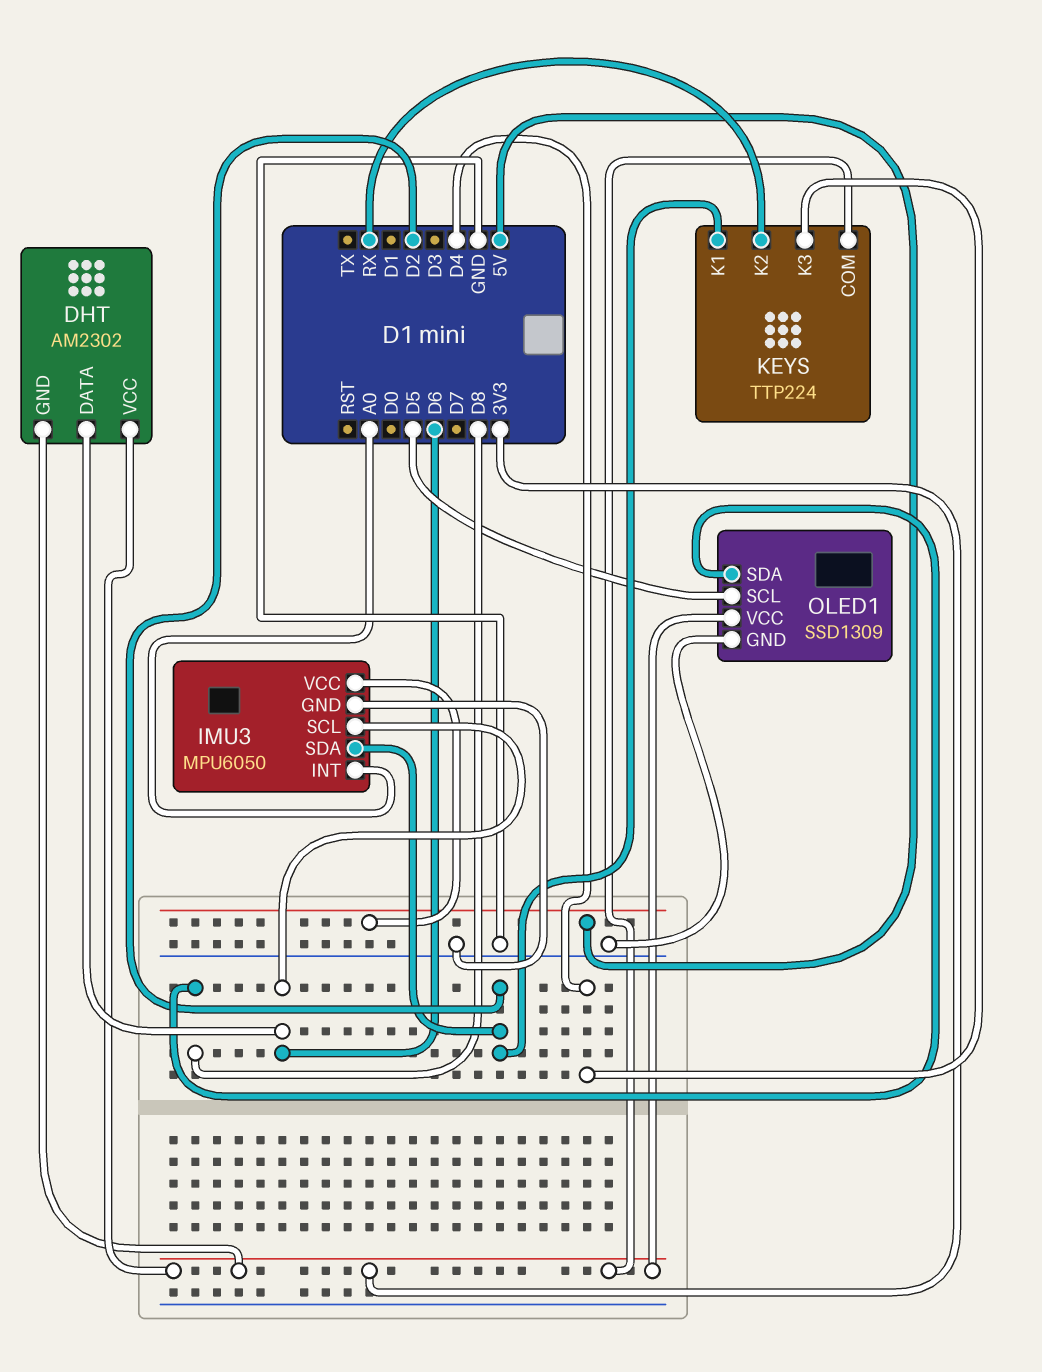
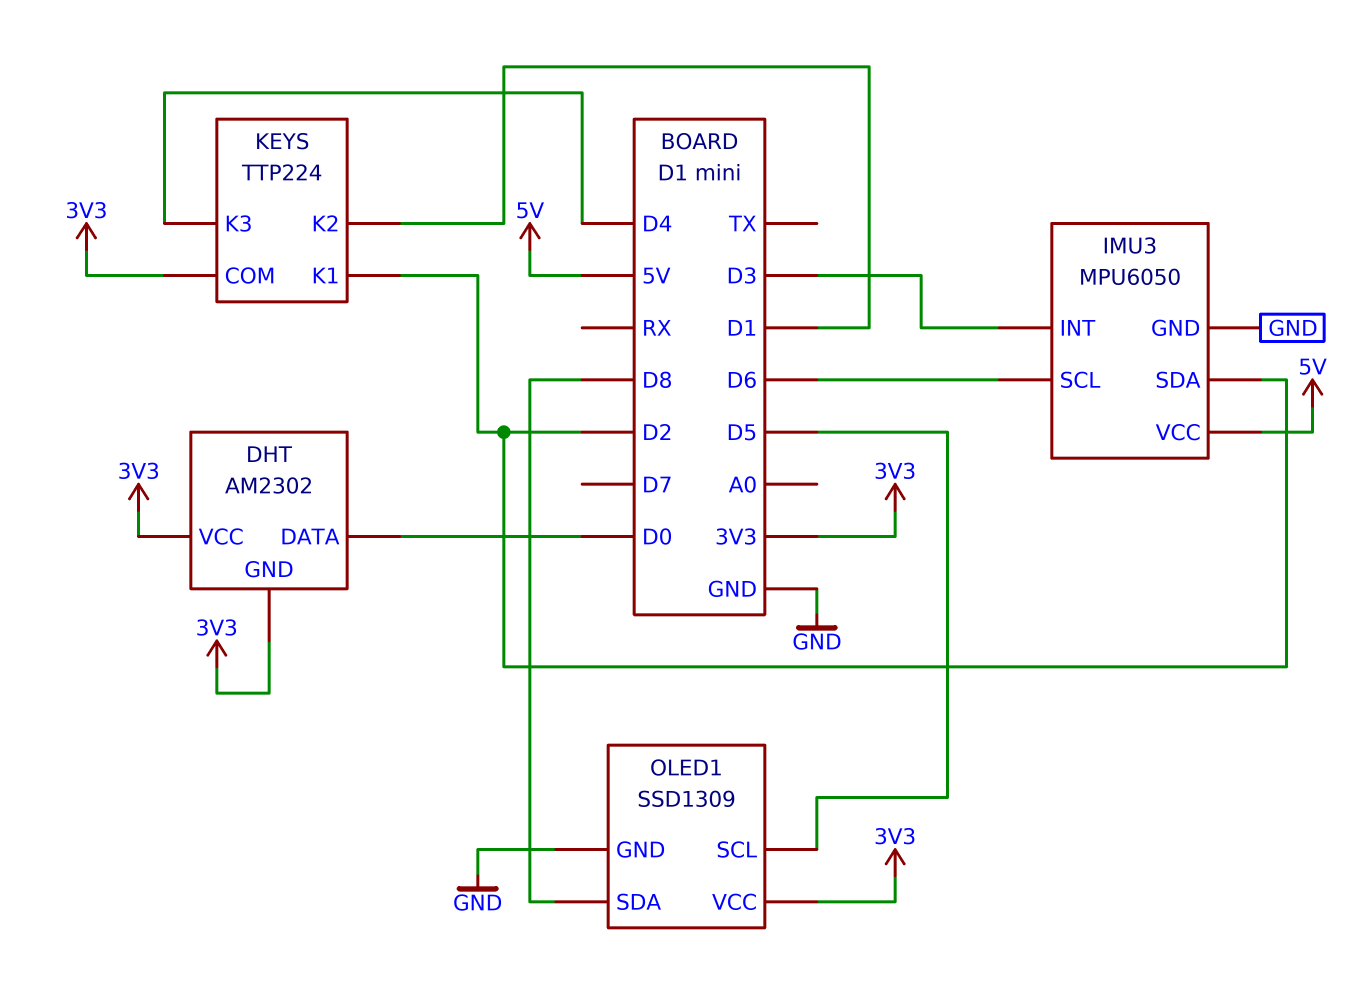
DHT pin DATA: D6 -> D0
IMU3 pin INT: A0 -> D3
KEYS pin K2: RX -> D1

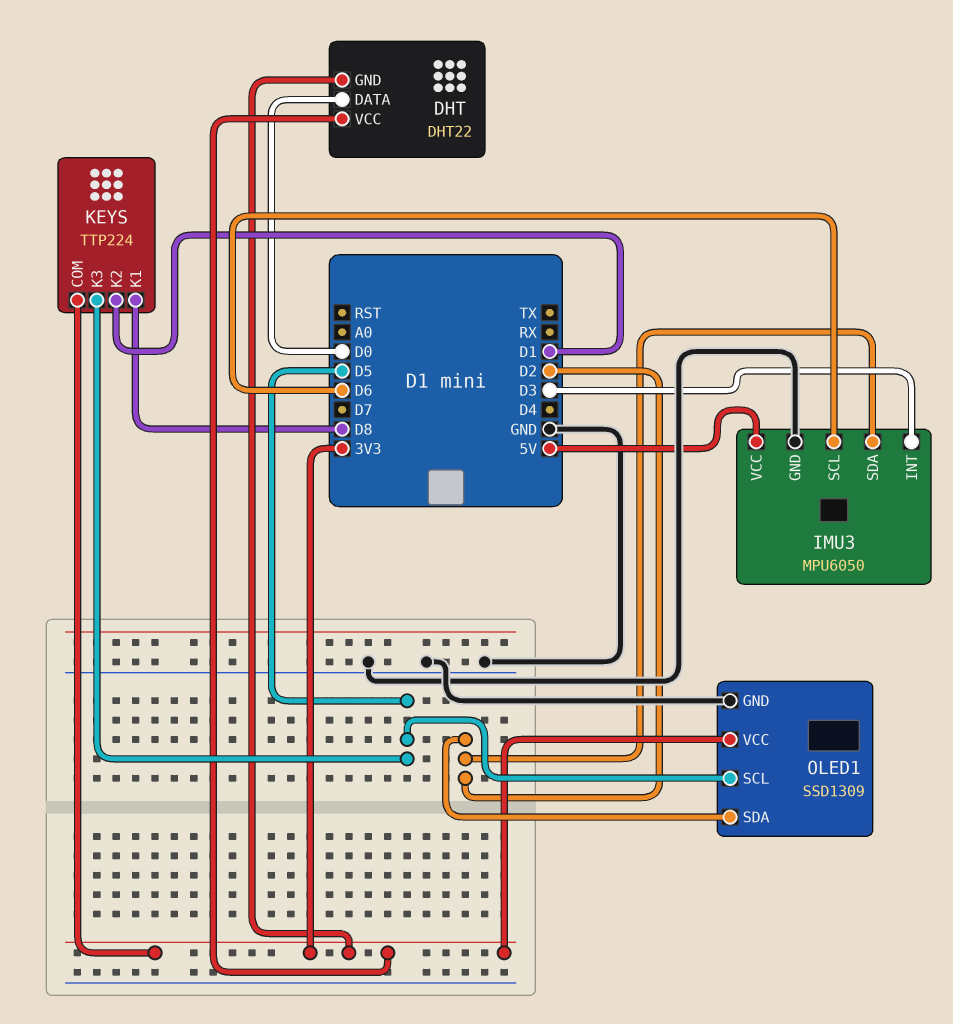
DHT: AM2302 -> DHT22
KEYS pin K1: D2 -> D8
KEYS pin K3: D4 -> D5
OLED1 pin SDA: D8 -> D2

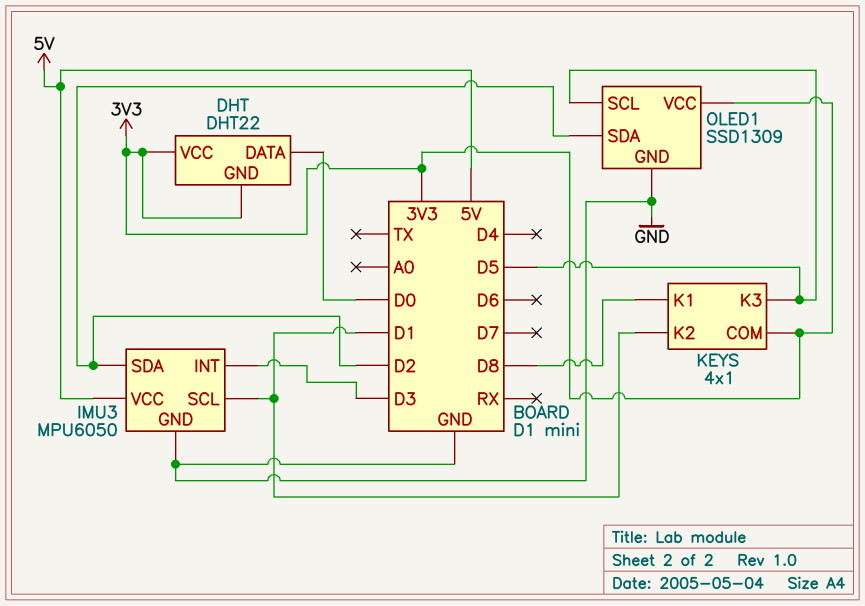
IMU3 pin SCL: D6 -> D1
KEYS: TTP224 -> 4x1

